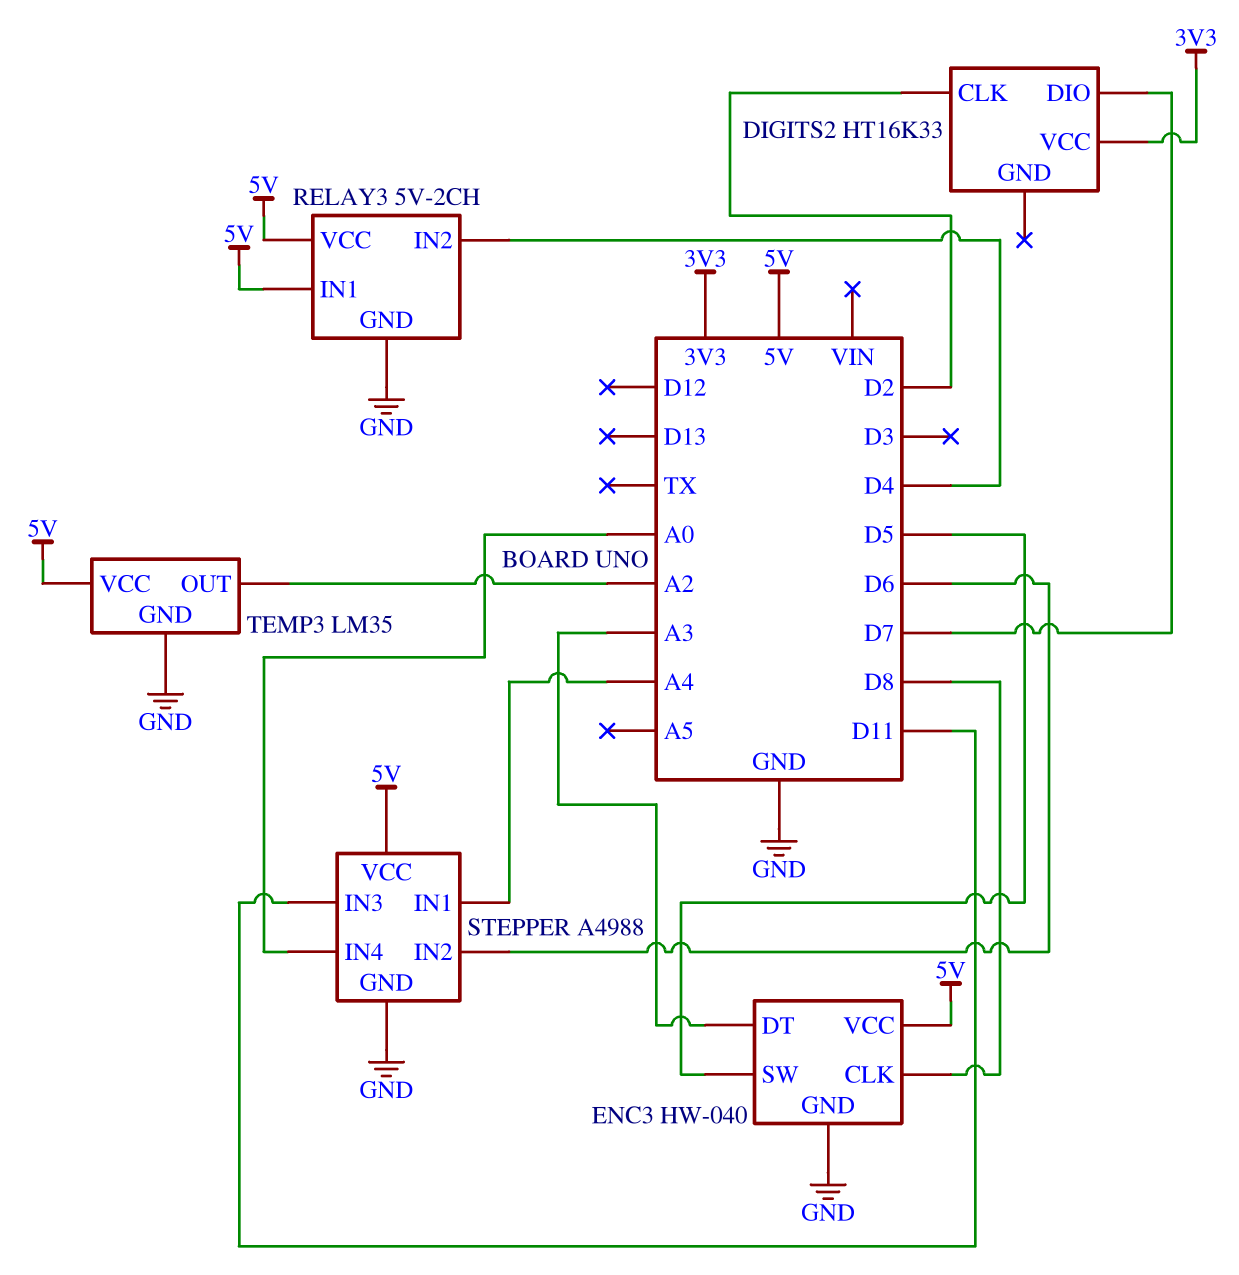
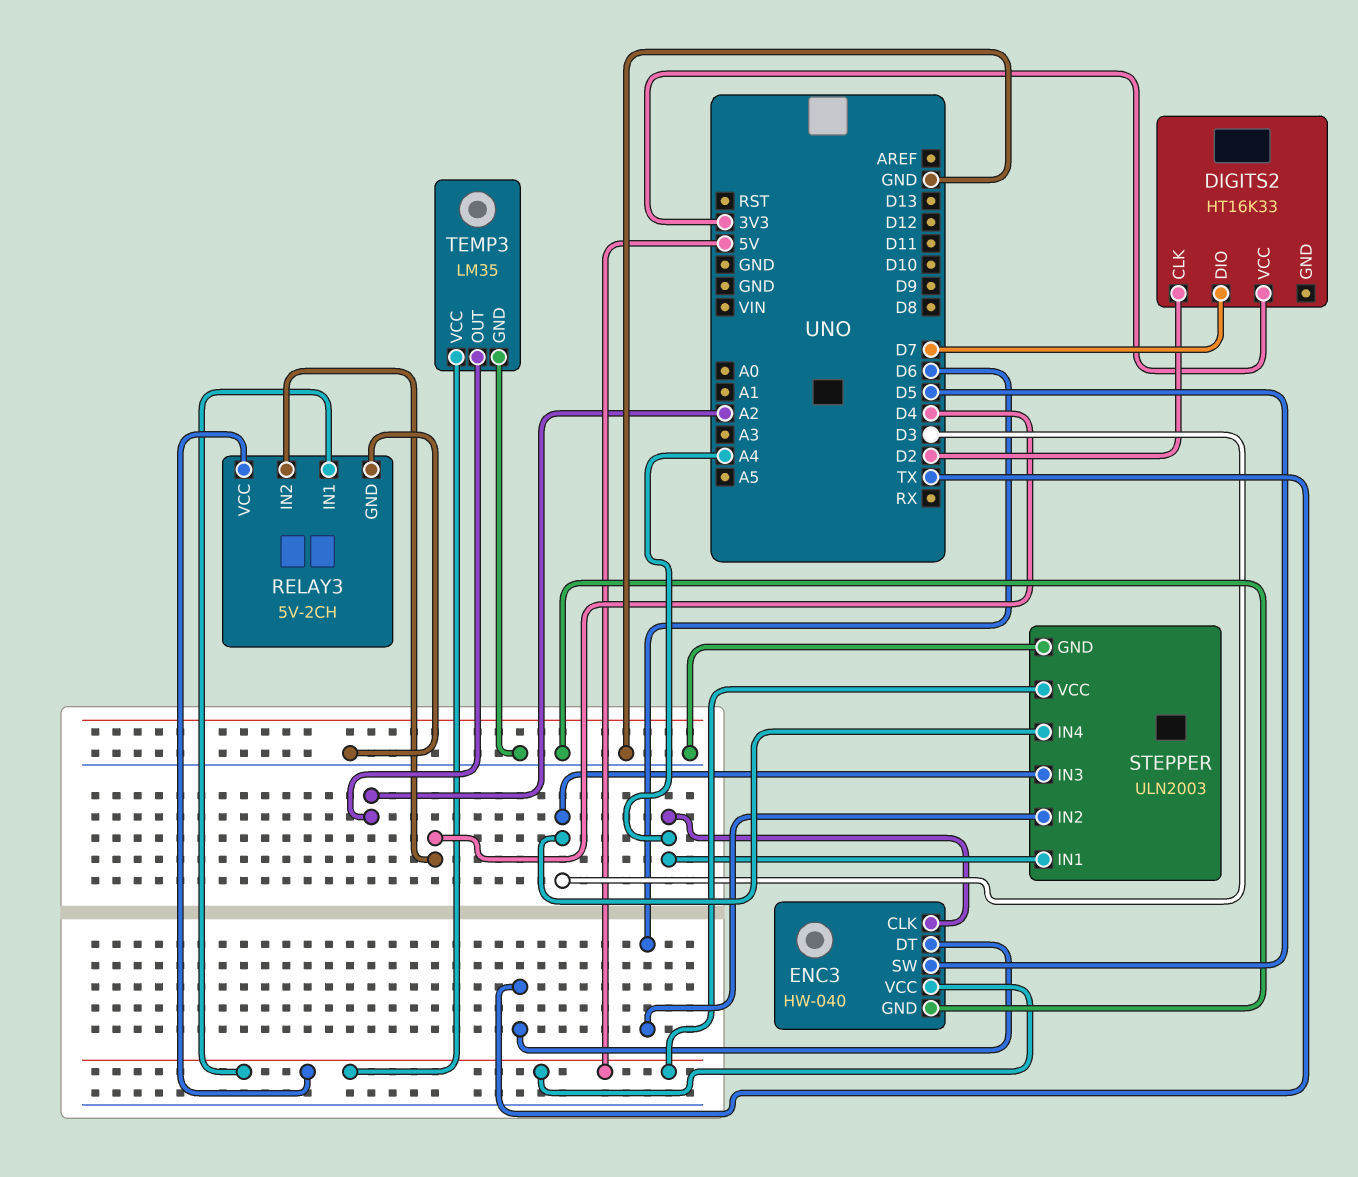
ENC3 pin CLK: D8 -> A4
ENC3 pin DT: A3 -> TX
STEPPER: A4988 -> ULN2003
STEPPER pin IN3: D11 -> D3
STEPPER pin IN4: A0 -> D3

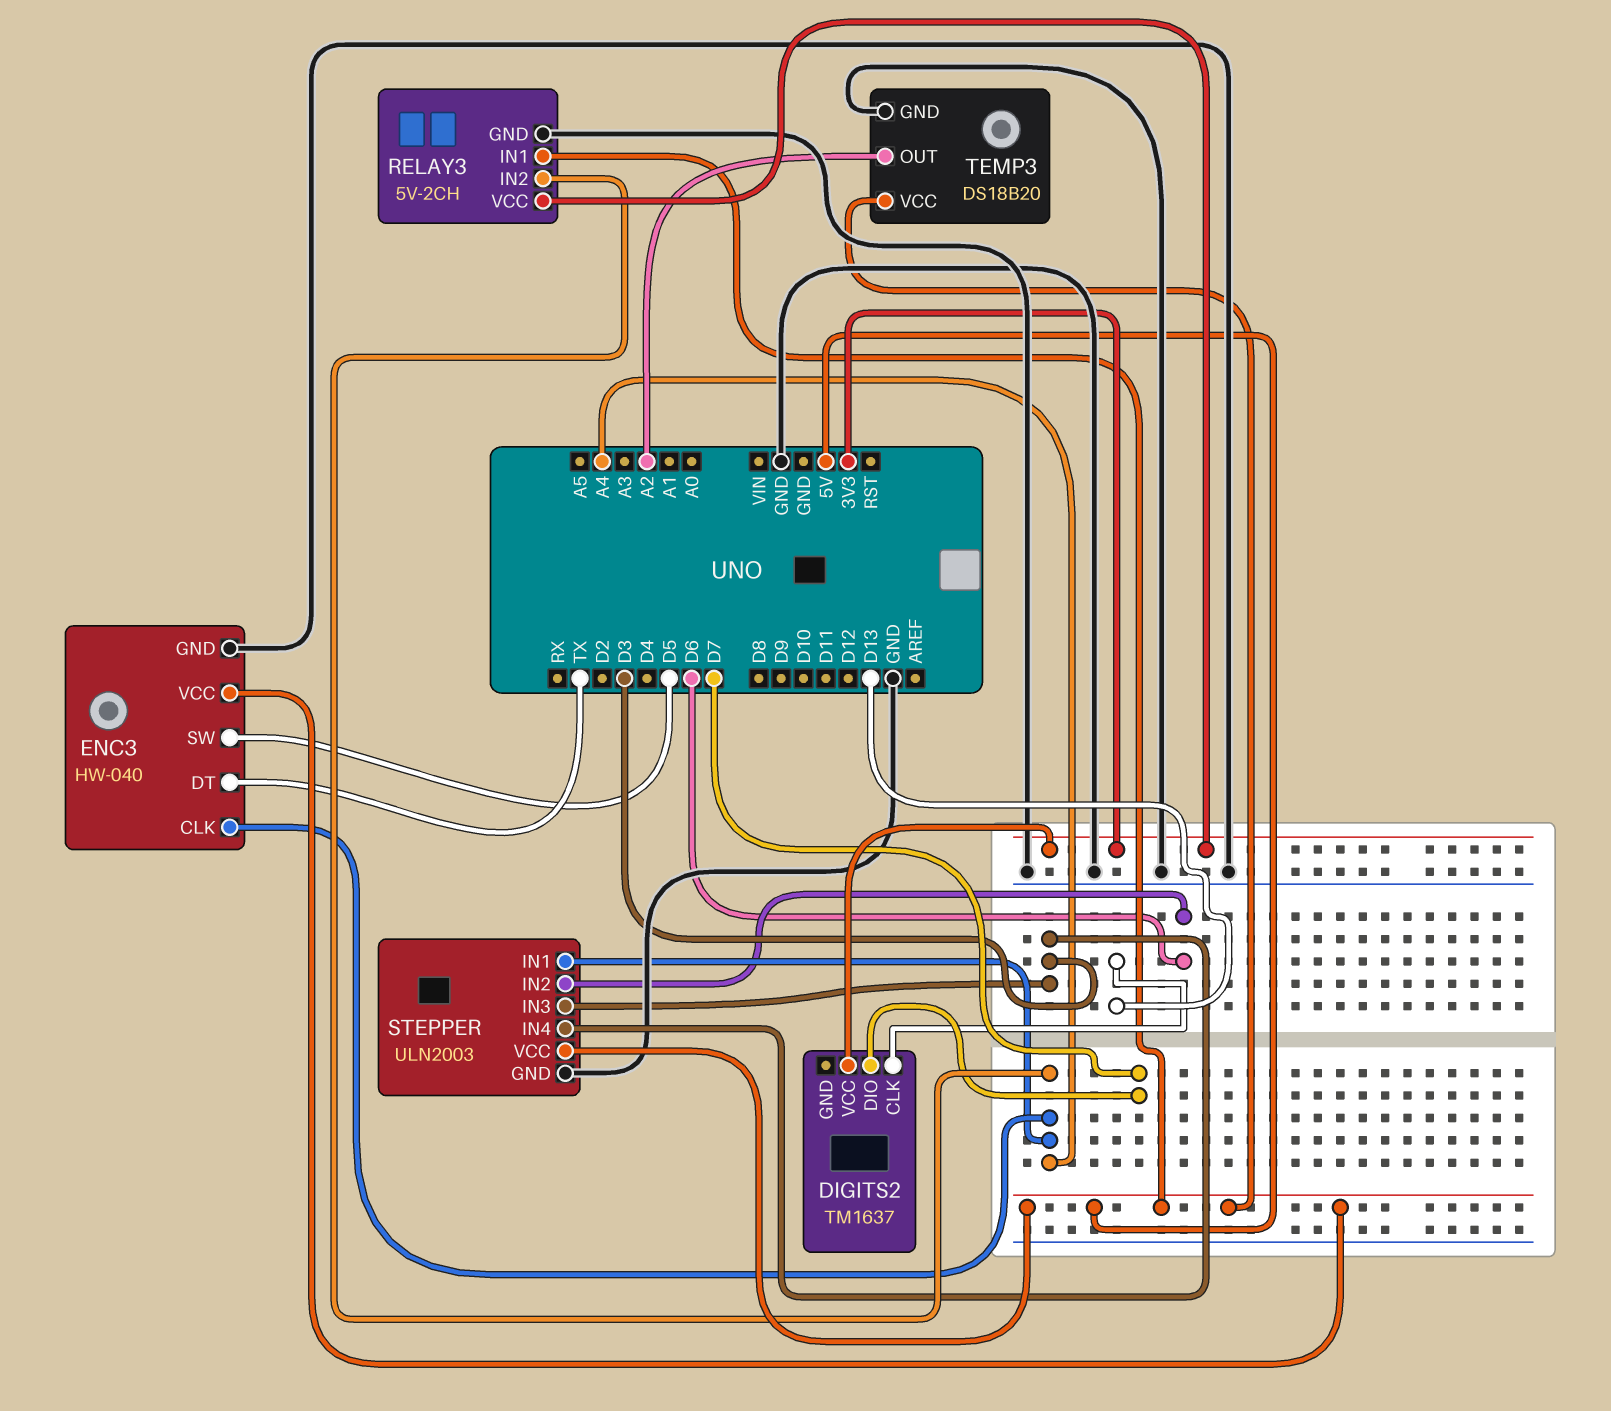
DIGITS2: HT16K33 -> TM1637
DIGITS2 pin CLK: D2 -> D13
RELAY3 pin IN2: D4 -> A4
RELAY3 pin VCC: 5V -> 3V3
TEMP3: LM35 -> DS18B20

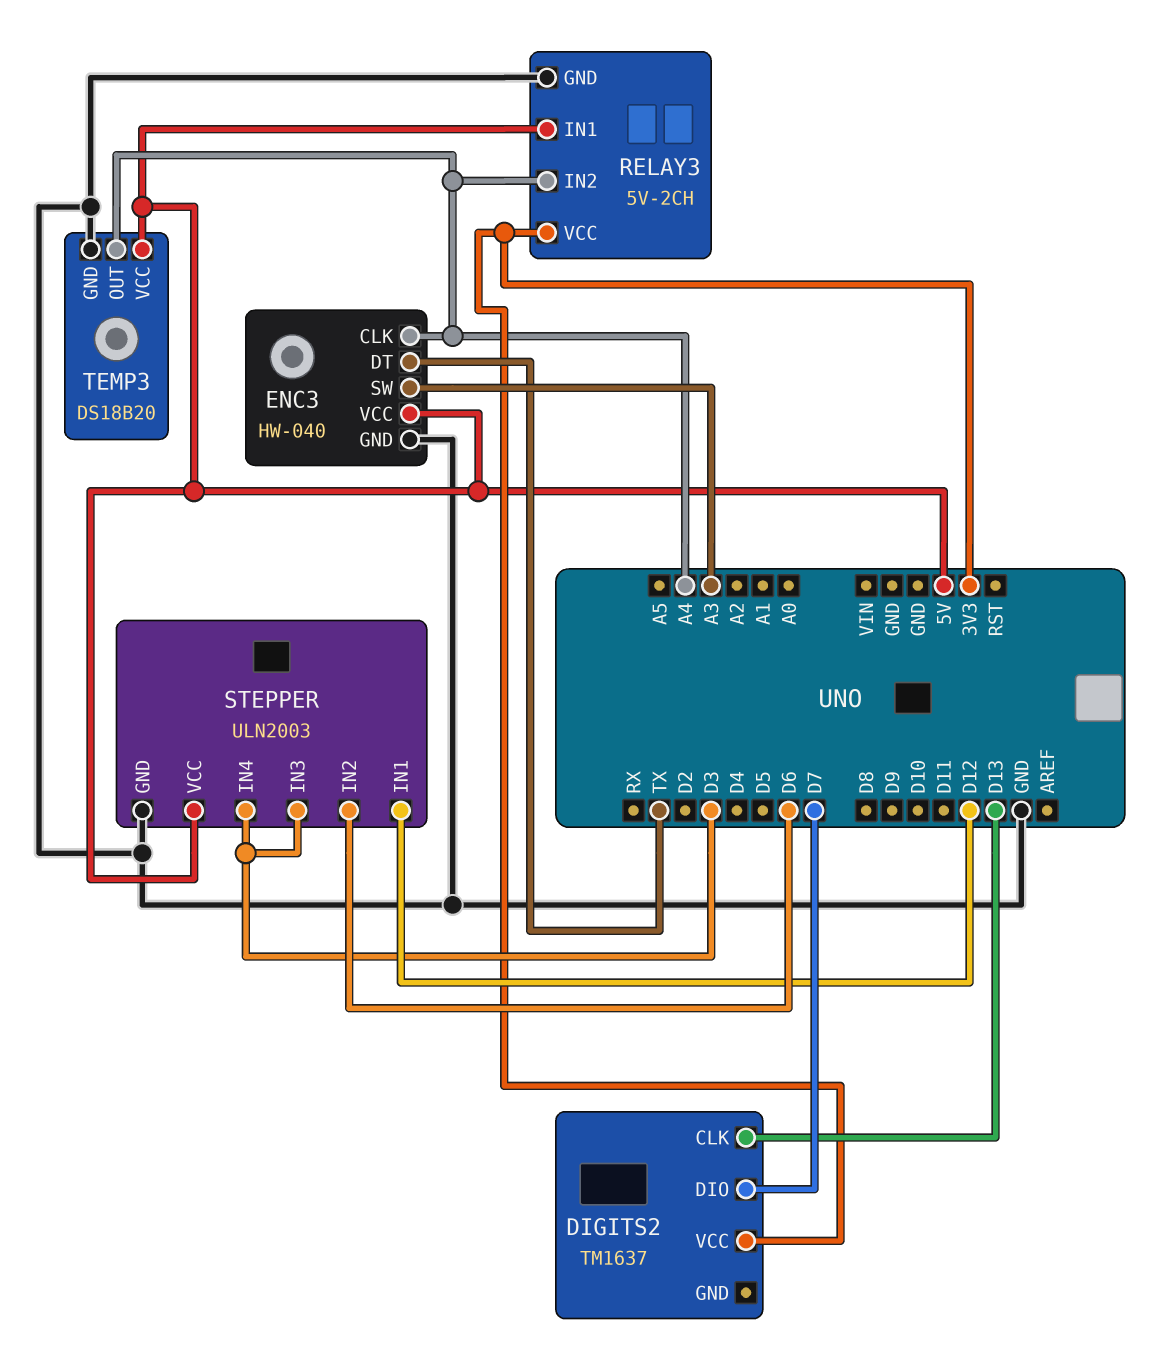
ENC3 pin SW: D5 -> A3
STEPPER pin IN1: A4 -> D12
TEMP3 pin OUT: A2 -> A4

